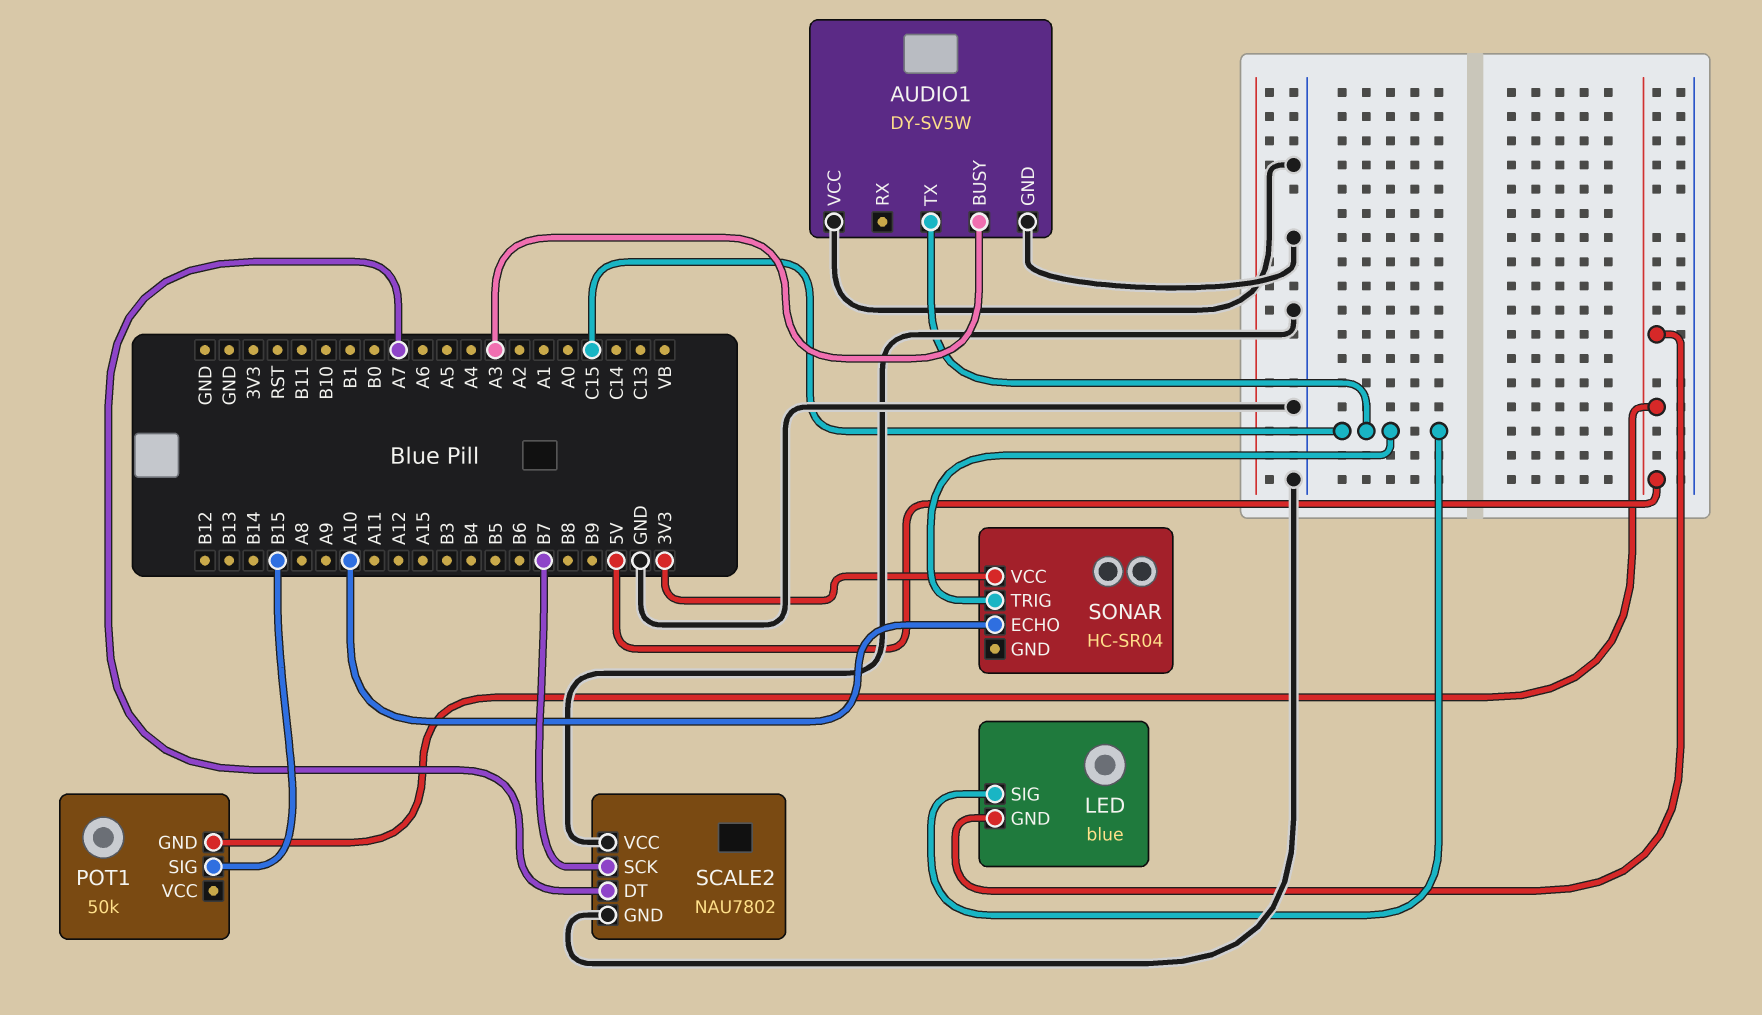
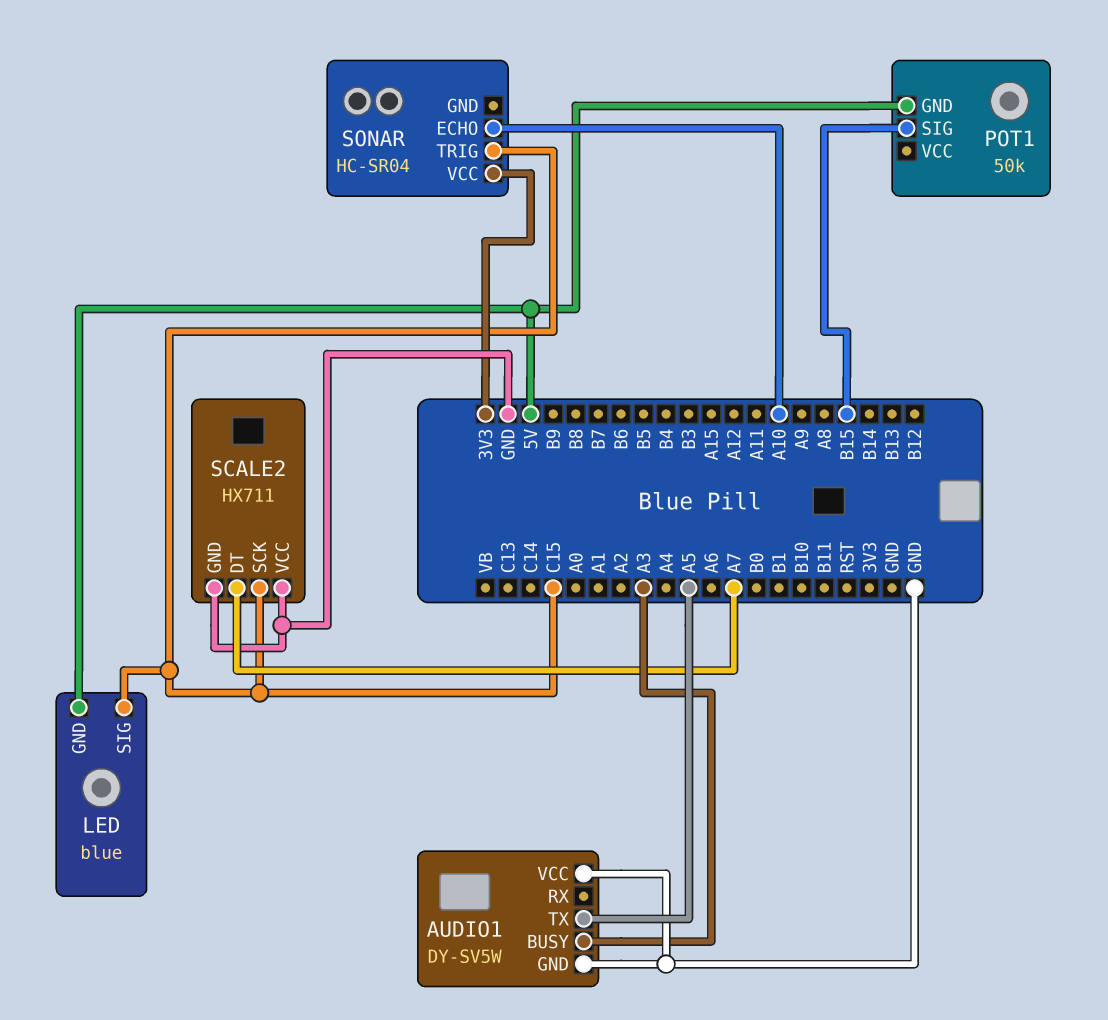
AUDIO1 pin TX: C15 -> A5
SCALE2: NAU7802 -> HX711
SCALE2 pin SCK: B7 -> C15

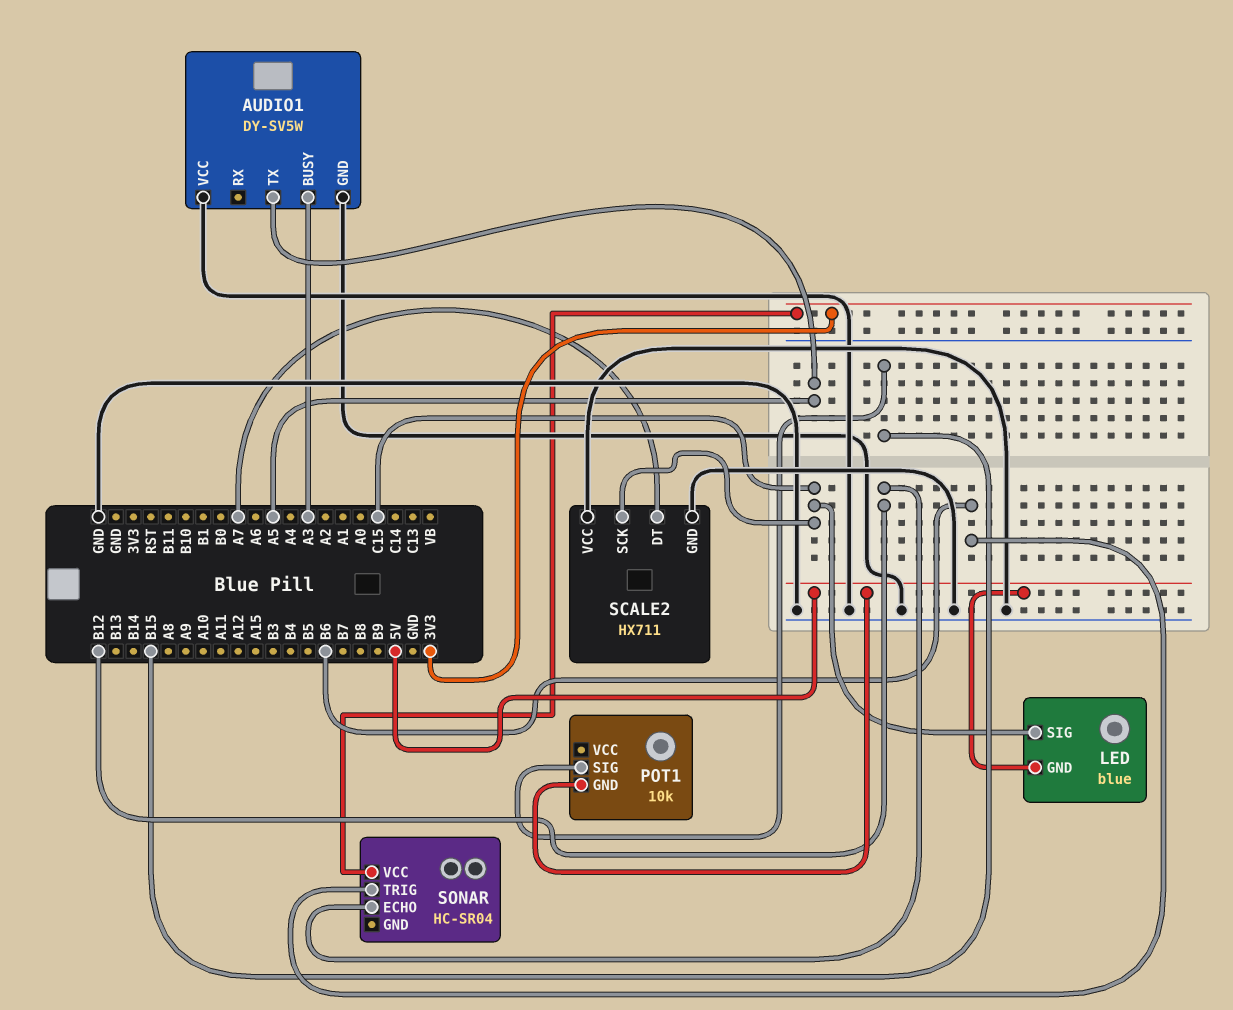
POT1: 50k -> 10k
SONAR pin ECHO: A10 -> B12
SONAR pin TRIG: C15 -> B6

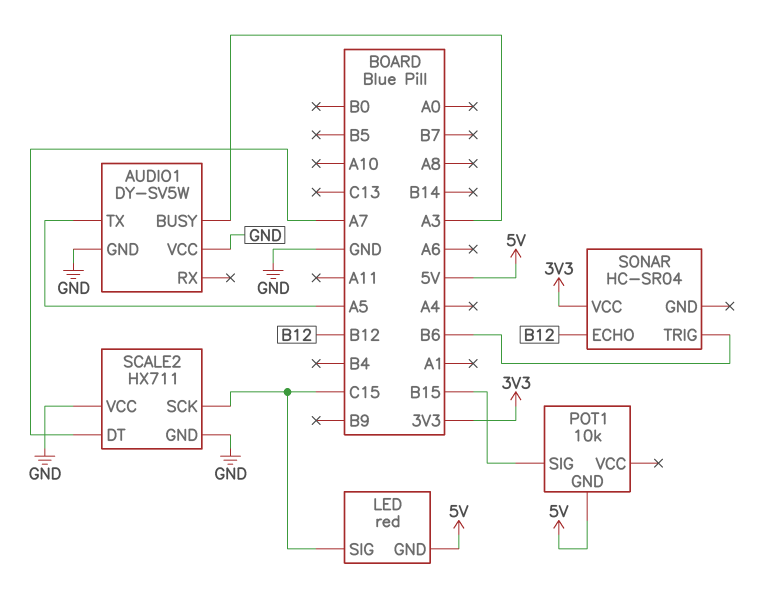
LED: blue -> red

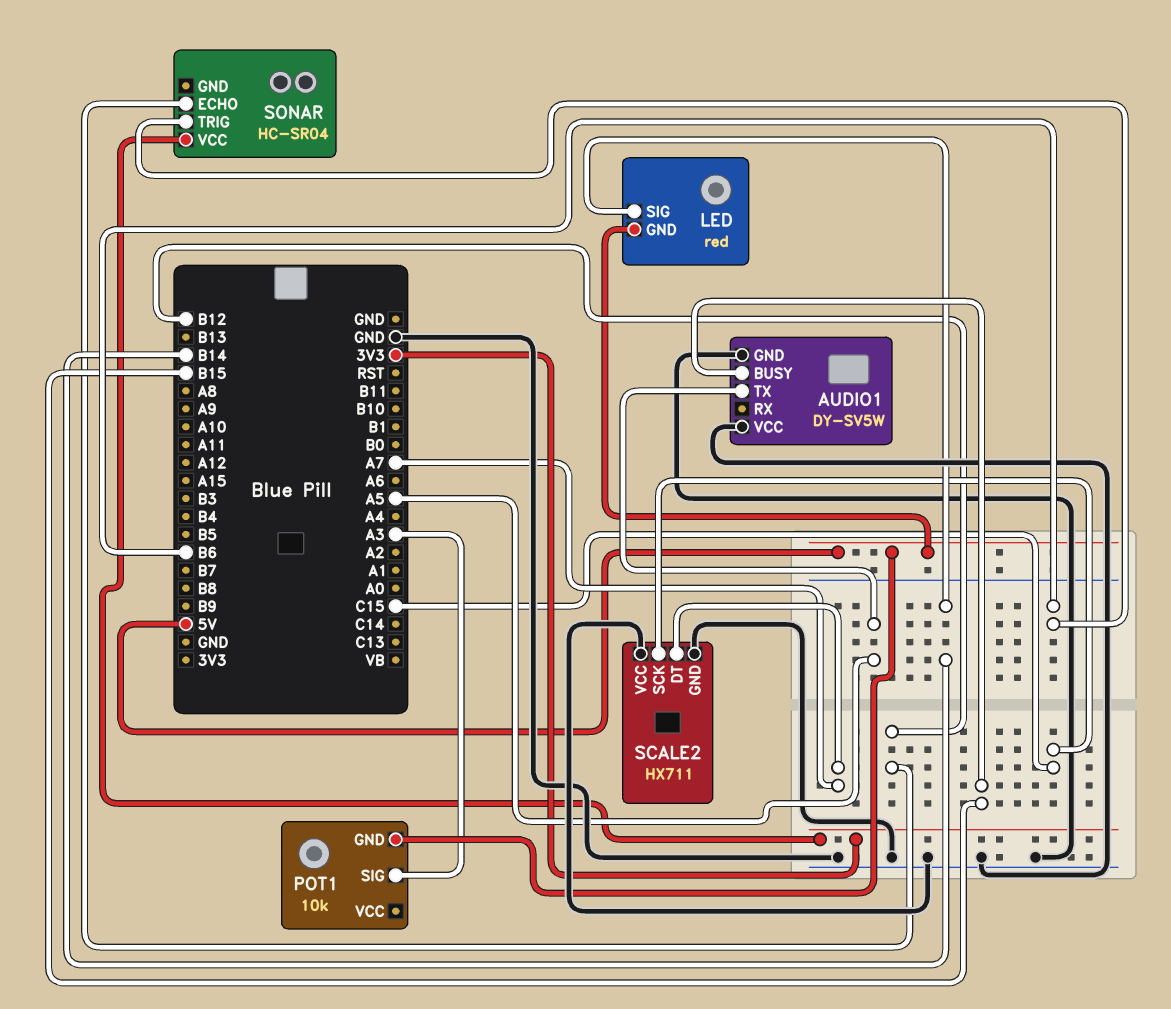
AUDIO1 pin BUSY: A3 -> B15
LED pin SIG: C15 -> B14
POT1 pin SIG: B15 -> A3

